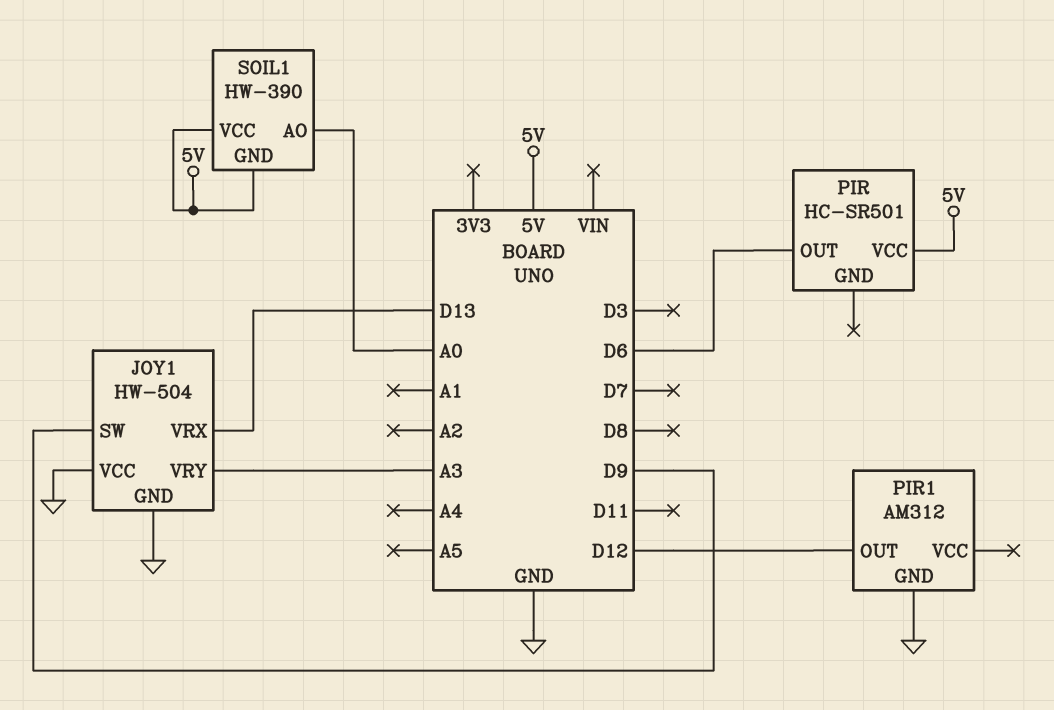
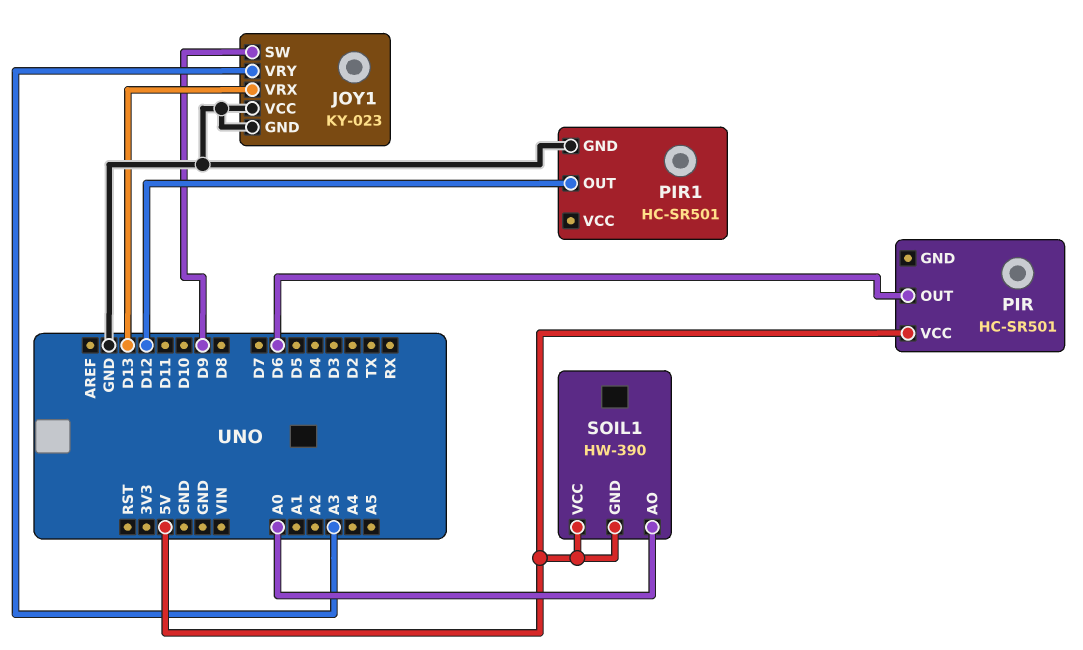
JOY1: HW-504 -> KY-023
PIR1: AM312 -> HC-SR501

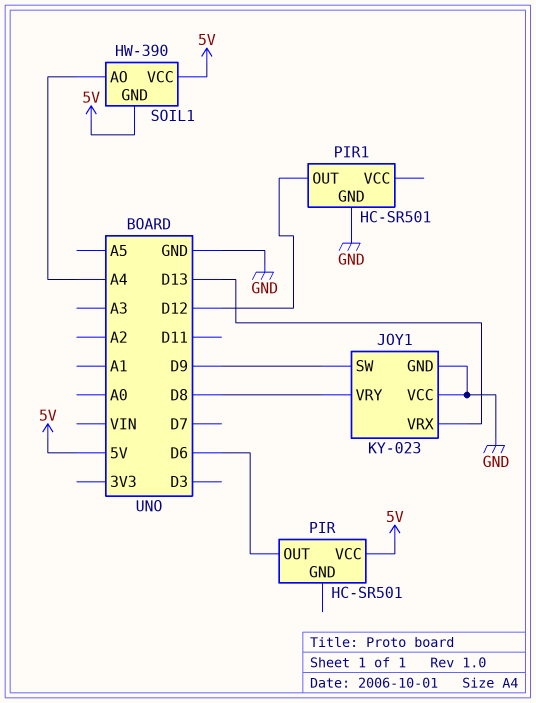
JOY1 pin VRY: A3 -> D8
SOIL1 pin AO: A0 -> A4

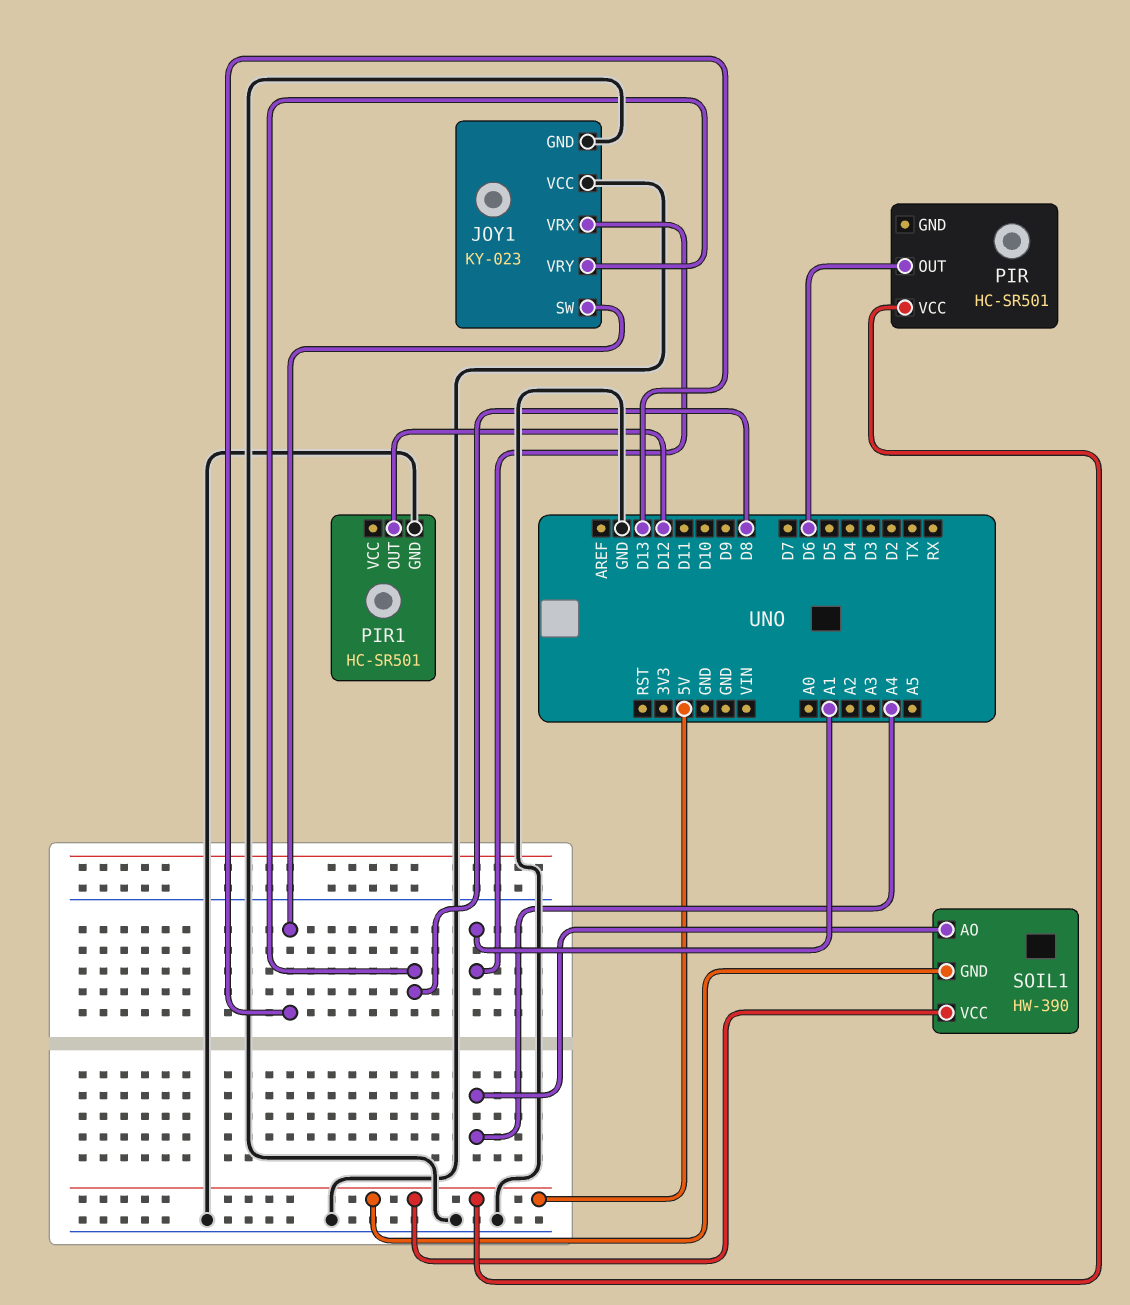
JOY1 pin SW: D9 -> D13
JOY1 pin VRX: D13 -> A1

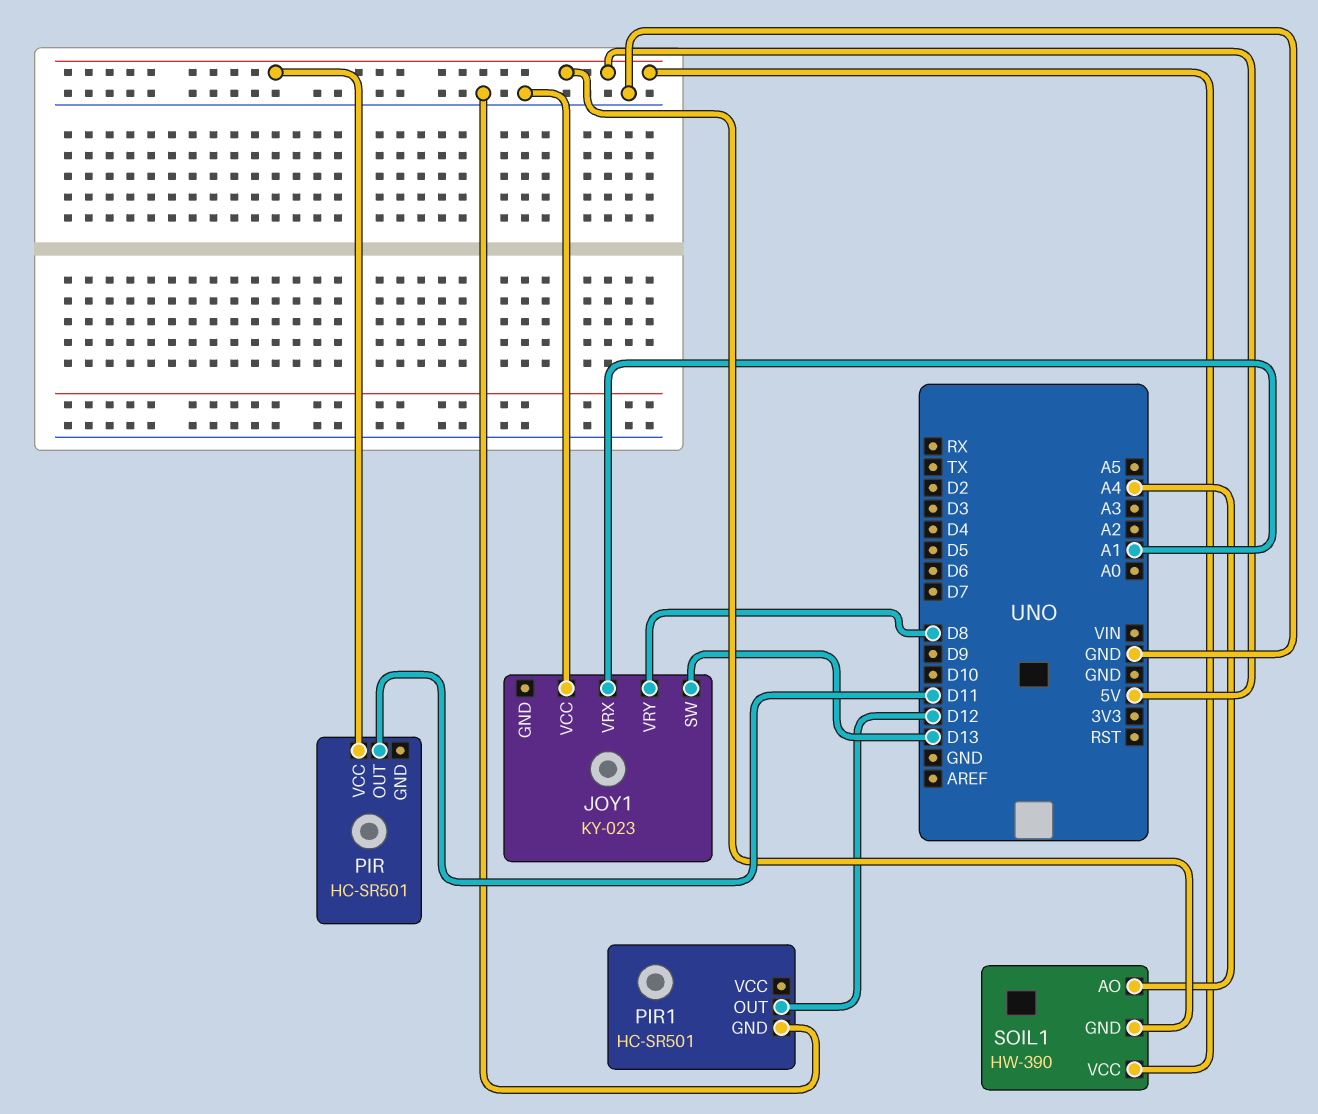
JOY1 pin GND: GND -> none
PIR pin OUT: D6 -> D11

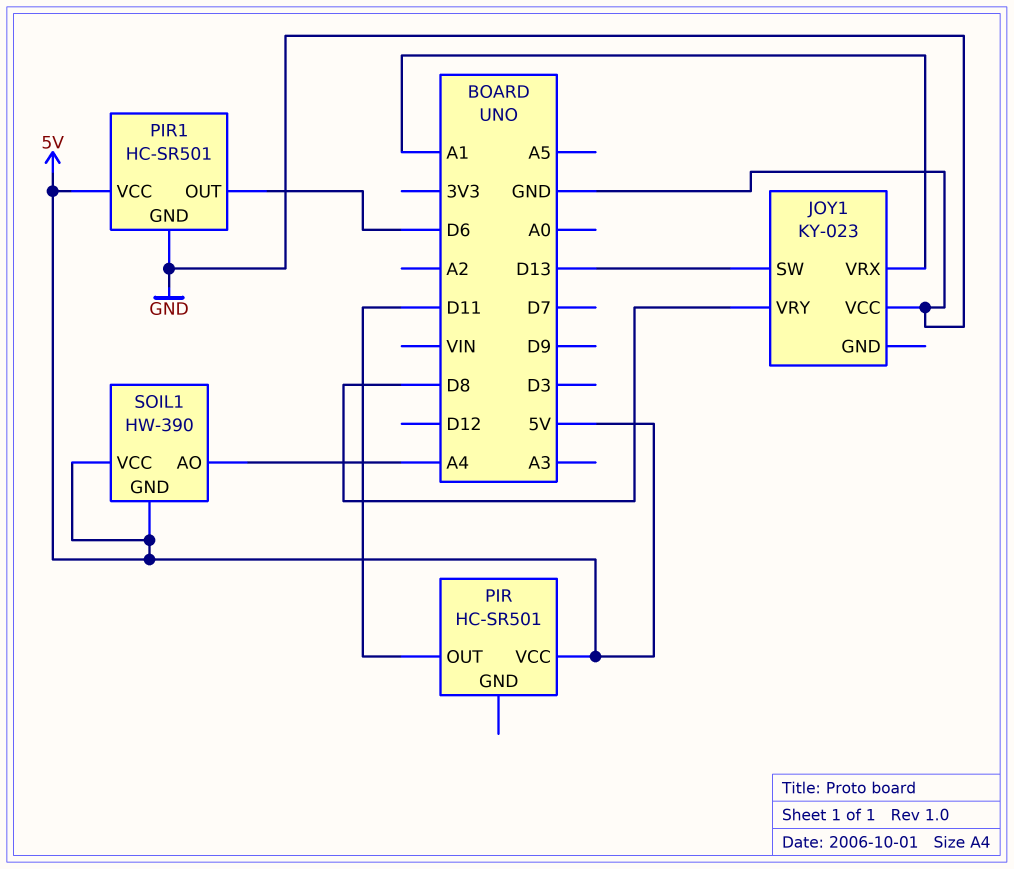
PIR1 pin OUT: D12 -> D6
PIR1 pin VCC: none -> 5V

